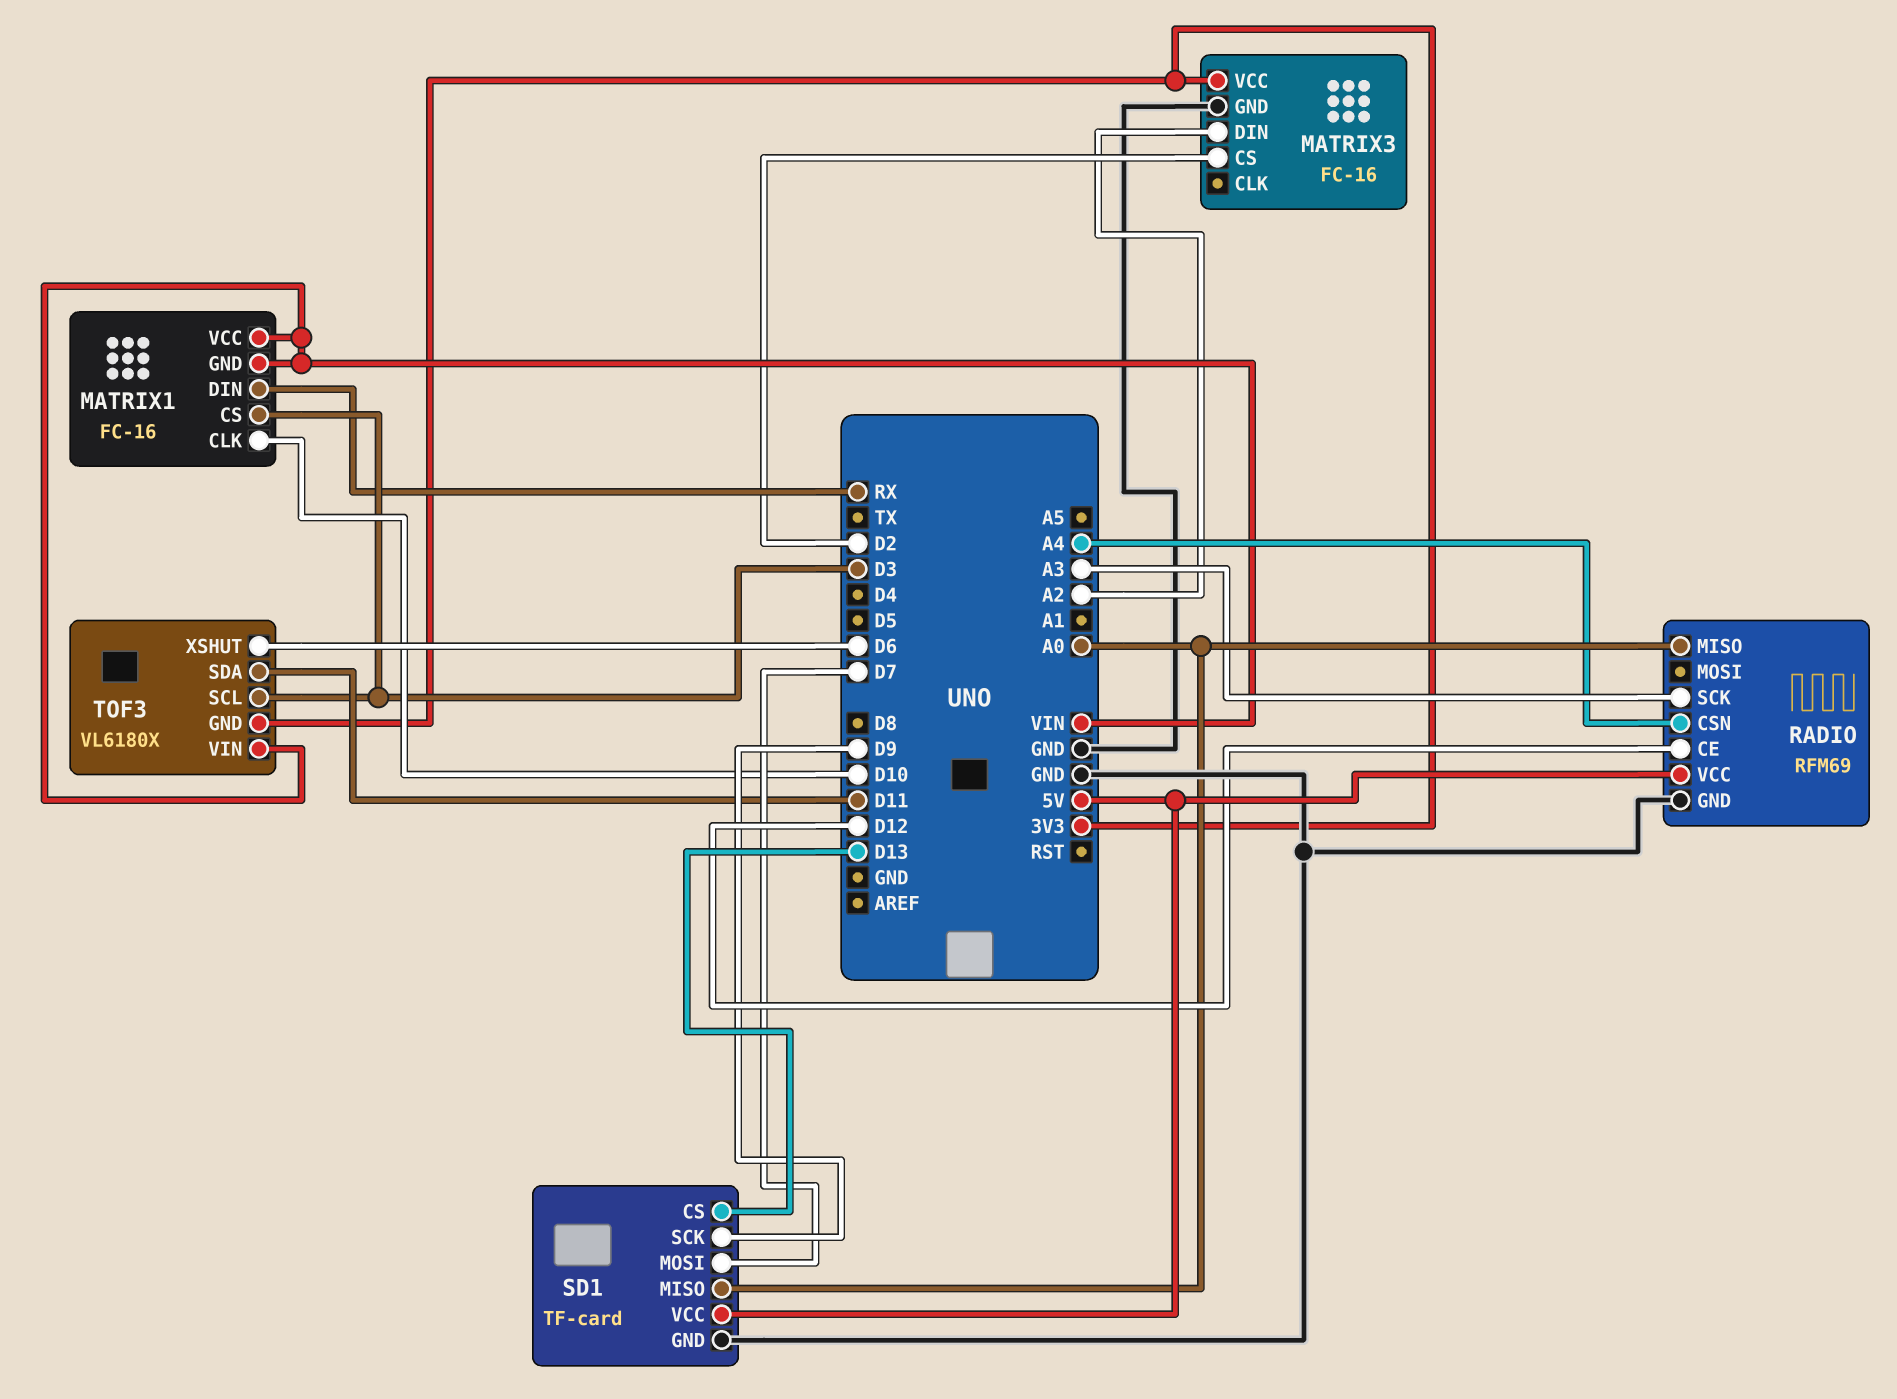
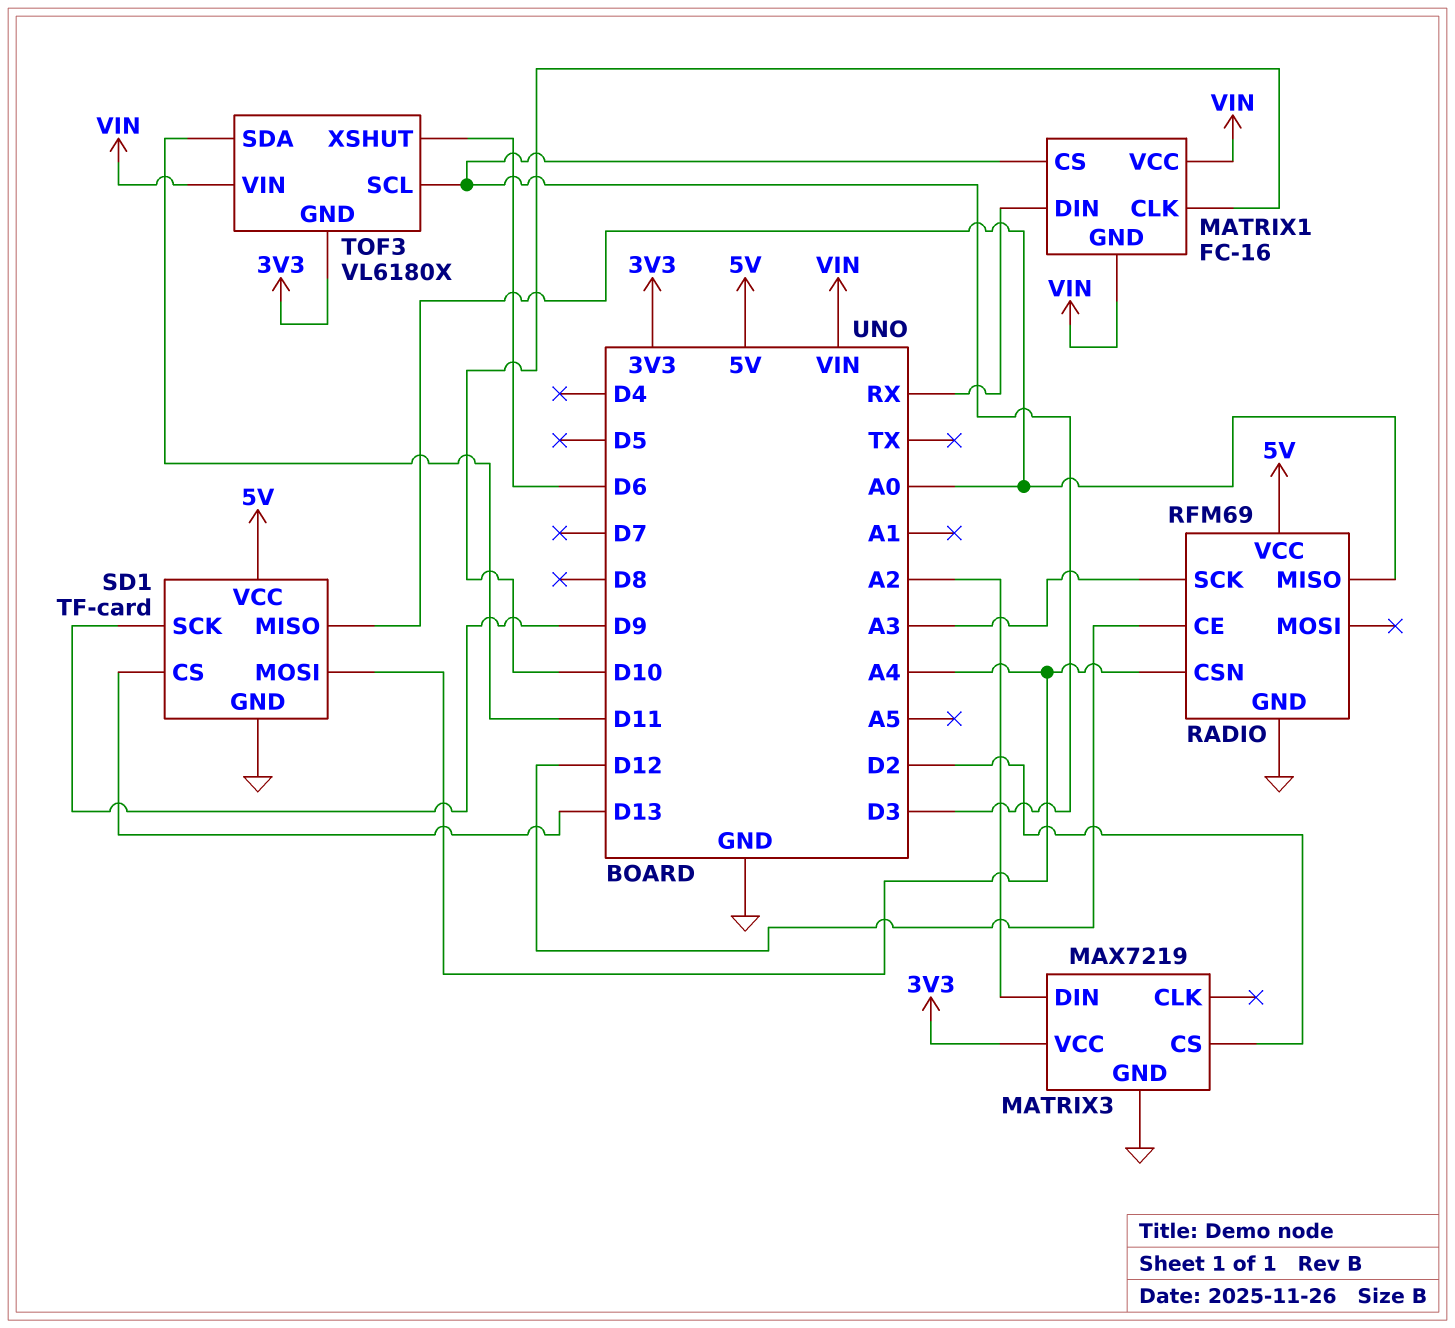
MATRIX3: FC-16 -> MAX7219
SD1 pin MOSI: D7 -> A4

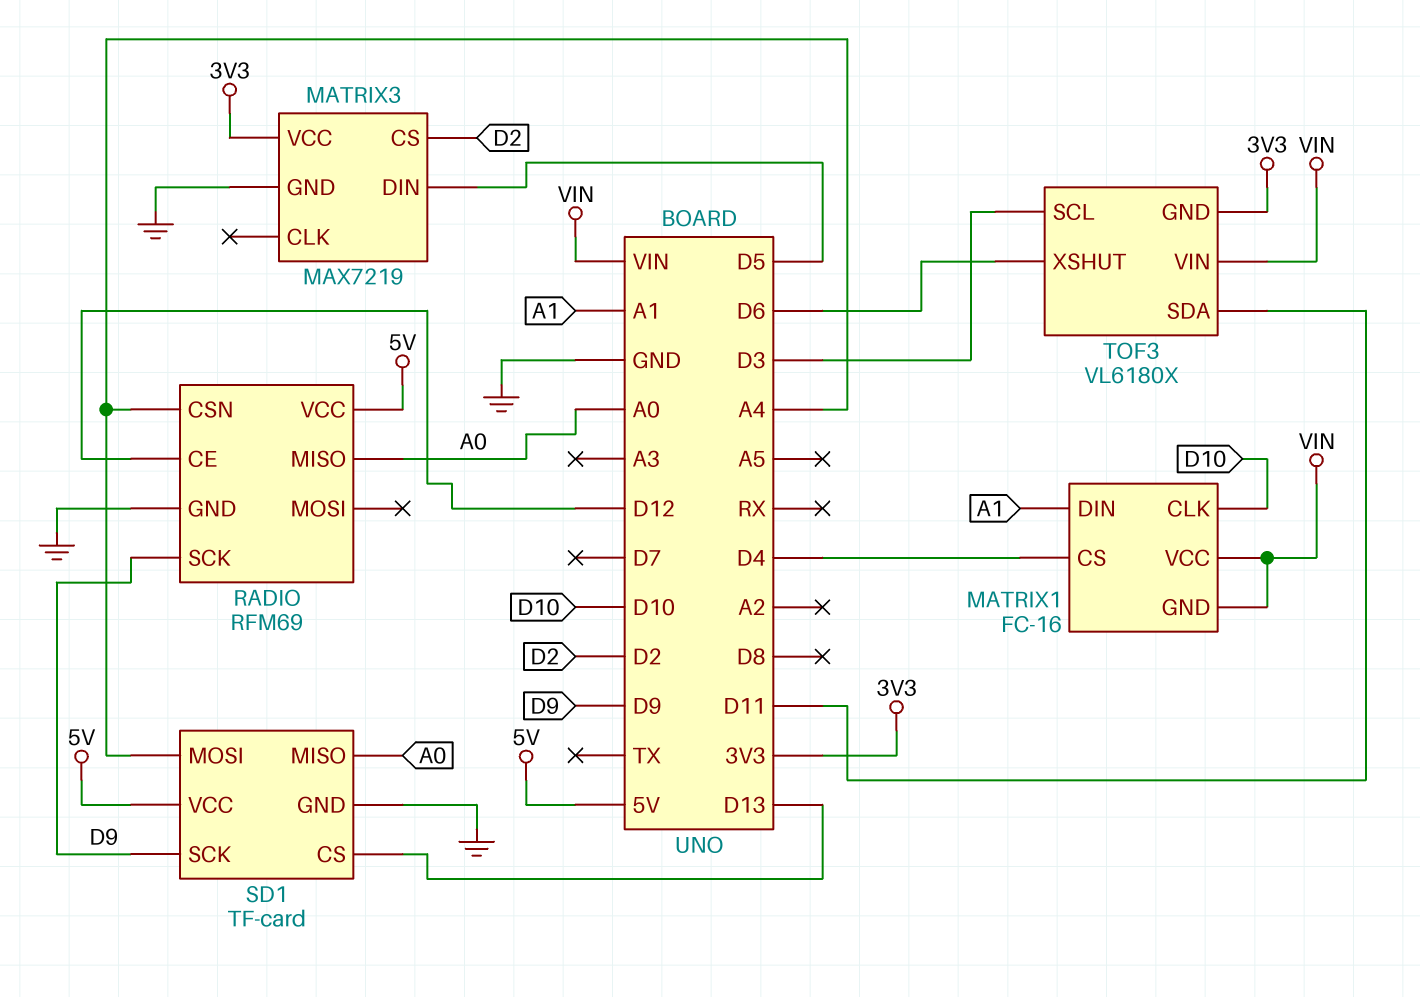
MATRIX1 pin CS: D3 -> D4
MATRIX1 pin DIN: RX -> A1
MATRIX3 pin DIN: A2 -> D5
RADIO pin SCK: A3 -> D9

